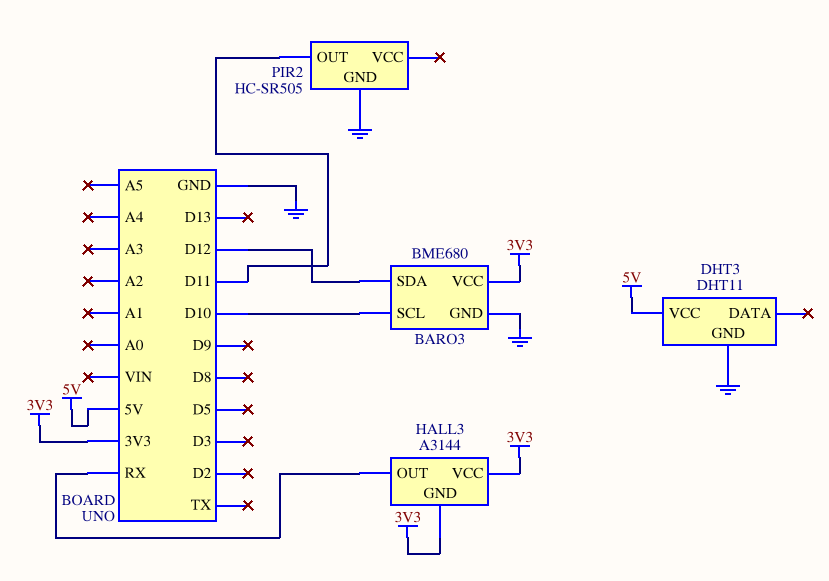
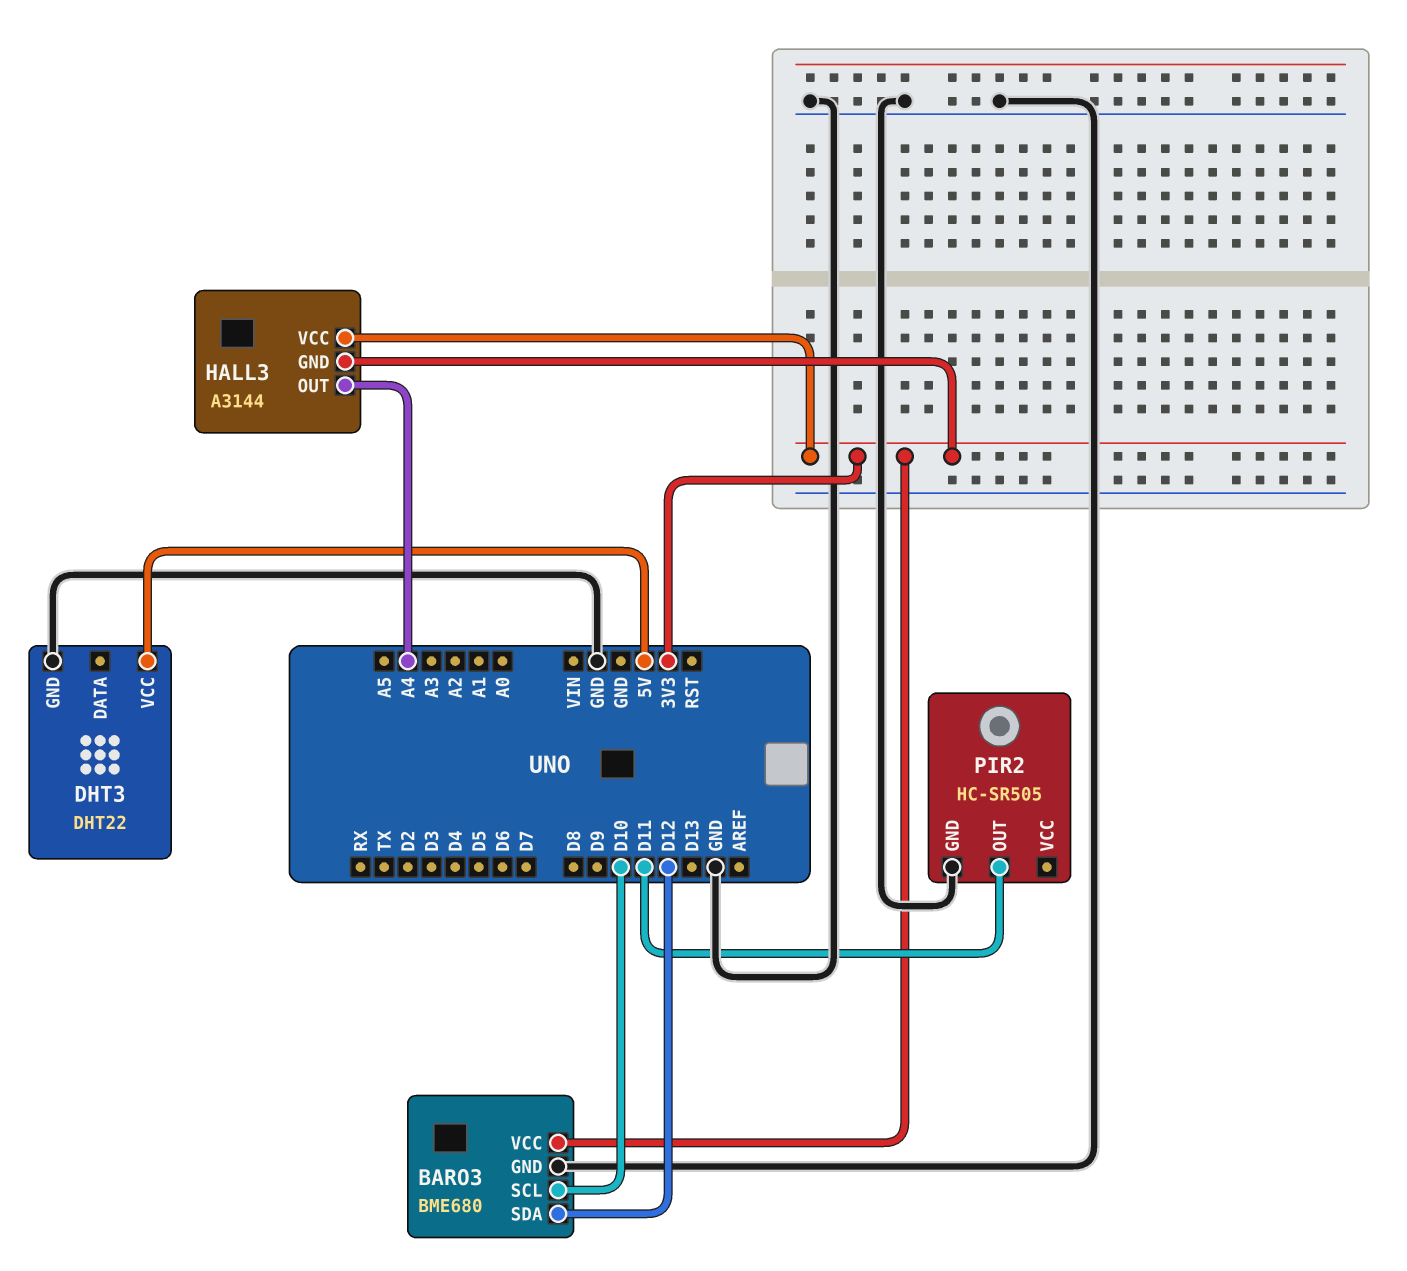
DHT3: DHT11 -> DHT22
HALL3 pin OUT: RX -> A4

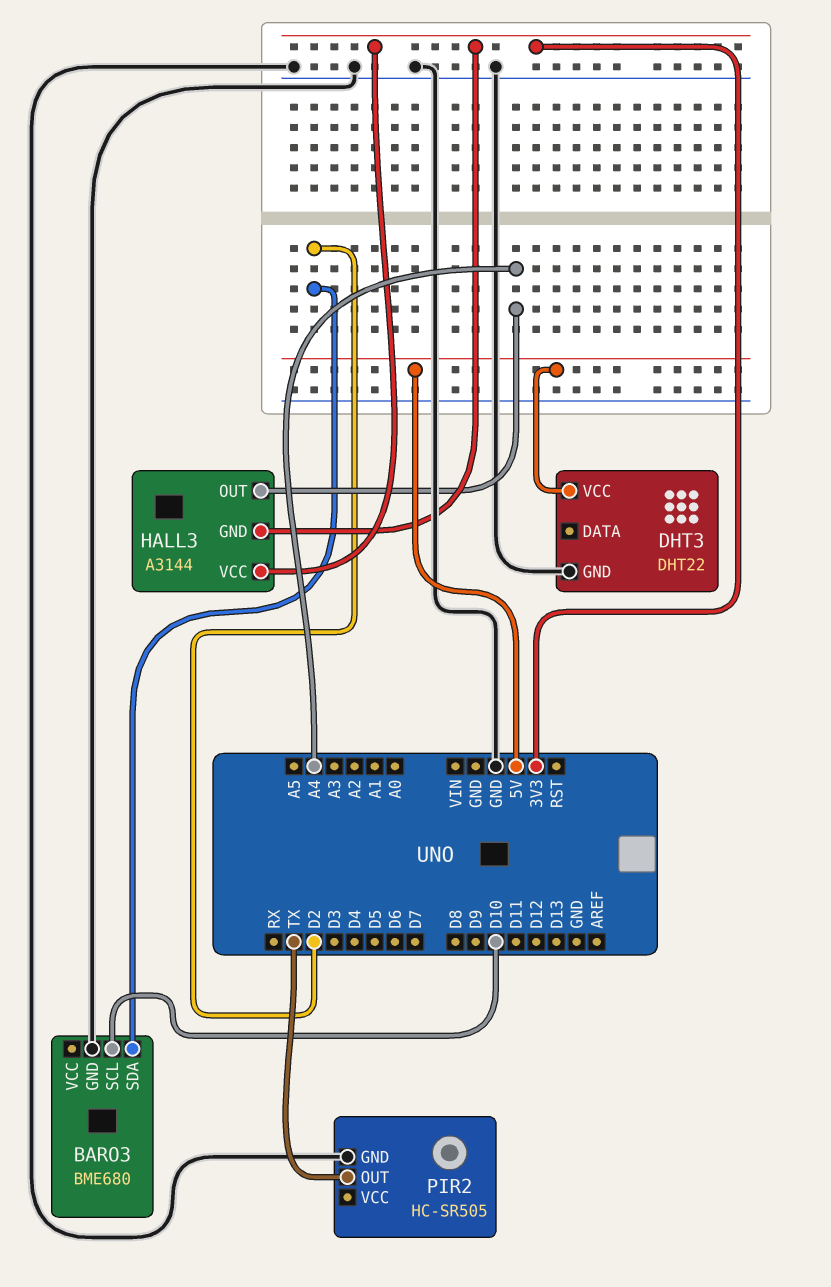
BARO3 pin SDA: D12 -> D2
BARO3 pin VCC: 3V3 -> none
PIR2 pin OUT: D11 -> TX

